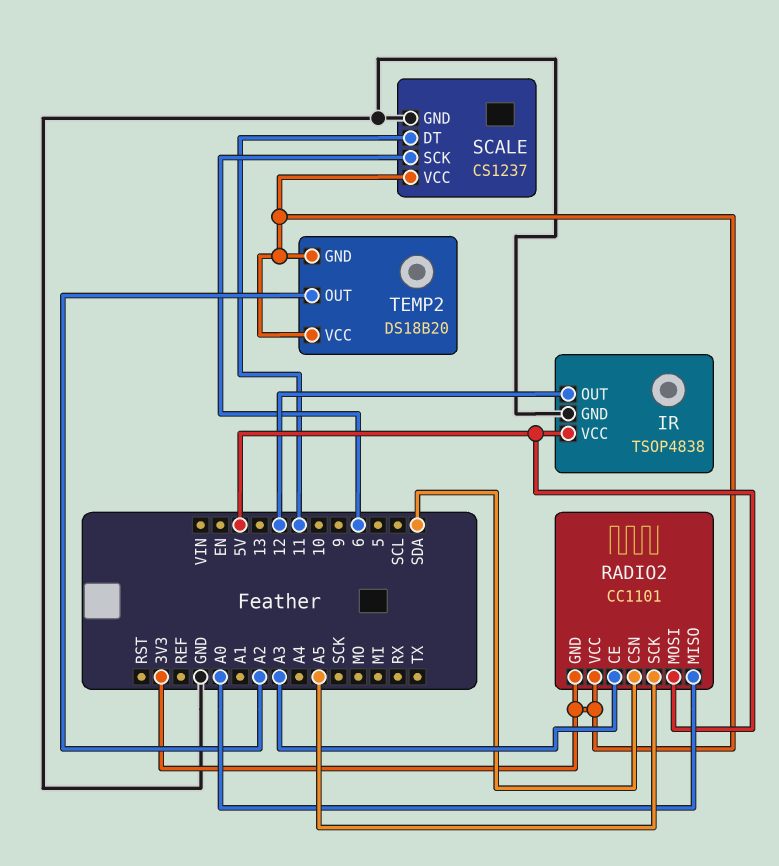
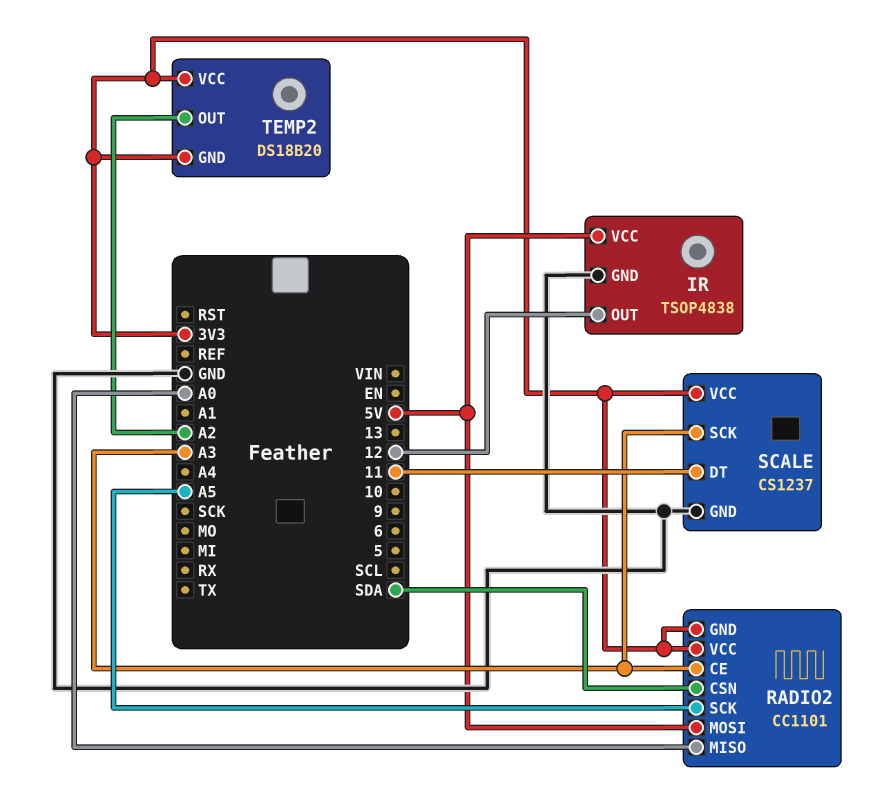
SCALE pin SCK: 6 -> A3

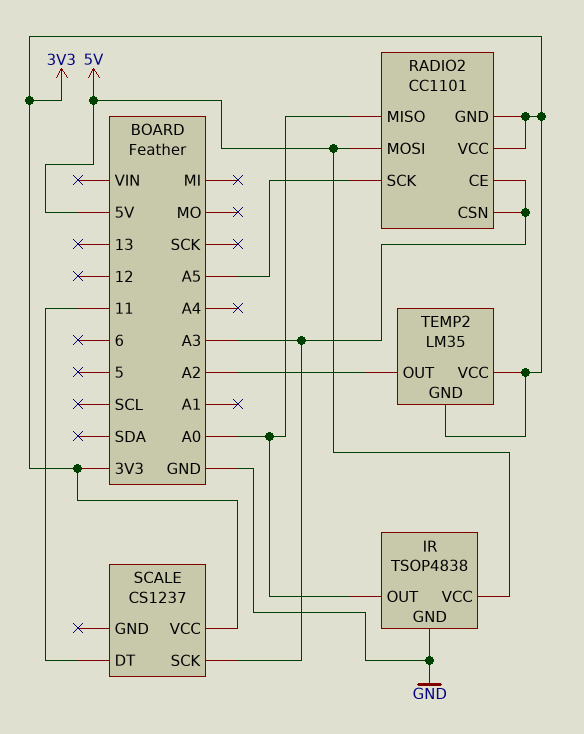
IR pin OUT: 12 -> A0
RADIO2 pin CSN: SDA -> A3
SCALE pin GND: GND -> none
TEMP2: DS18B20 -> LM35

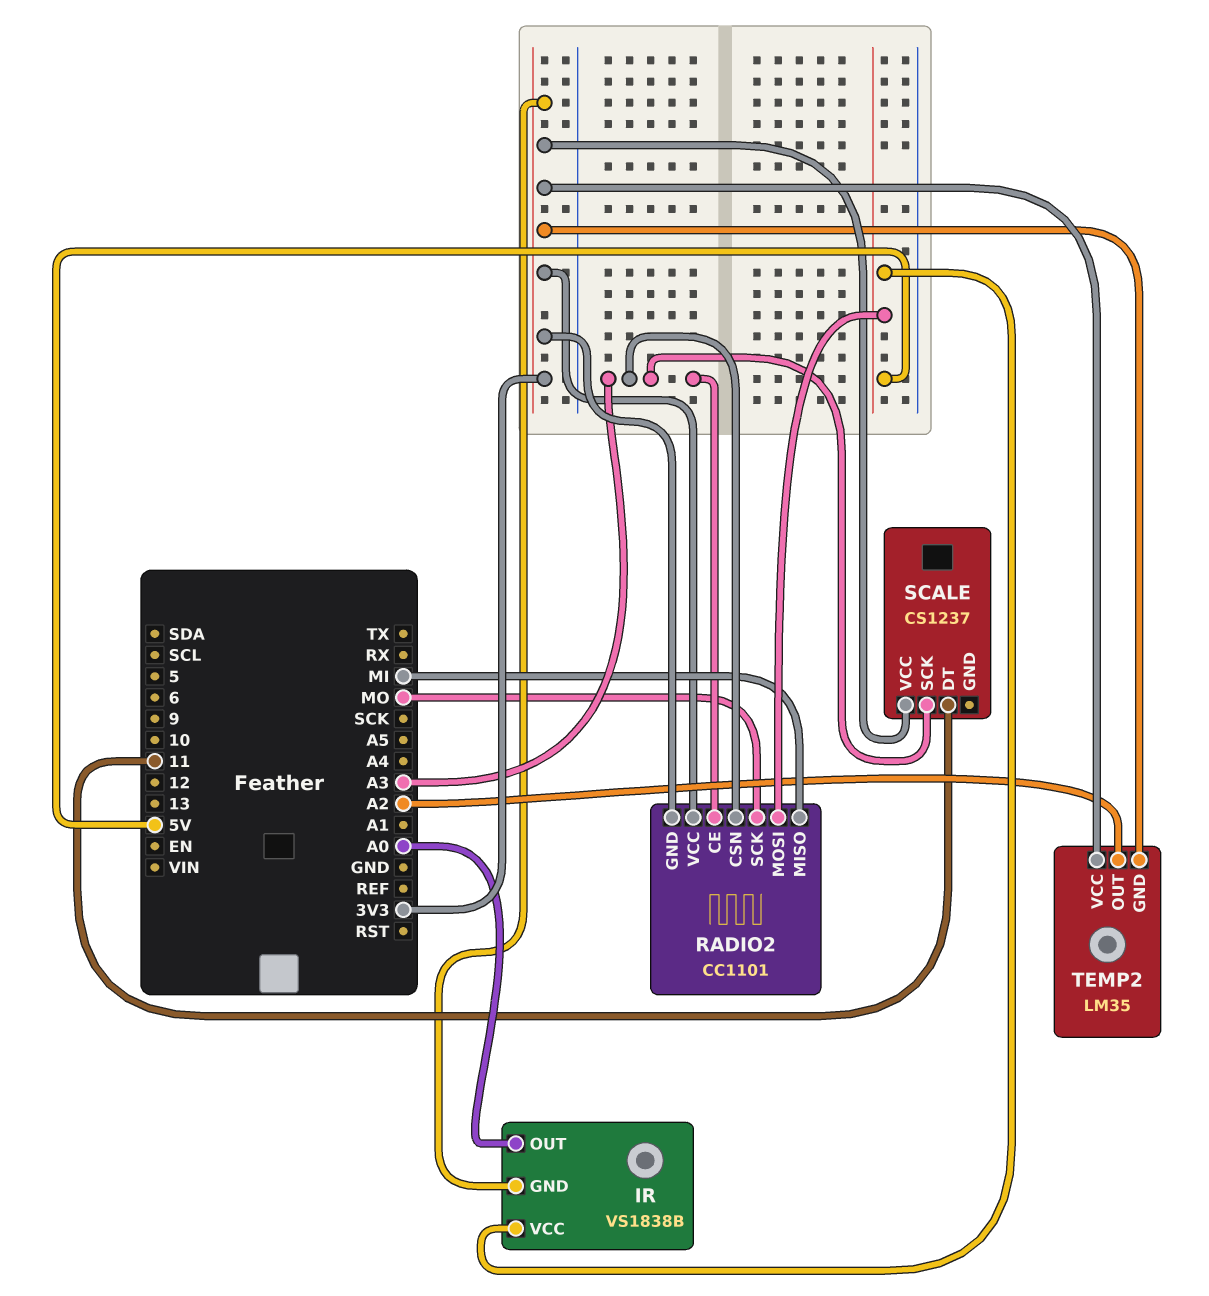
IR: TSOP4838 -> VS1838B
IR pin GND: GND -> 3V3
RADIO2 pin MISO: A0 -> MI
RADIO2 pin SCK: A5 -> MO

